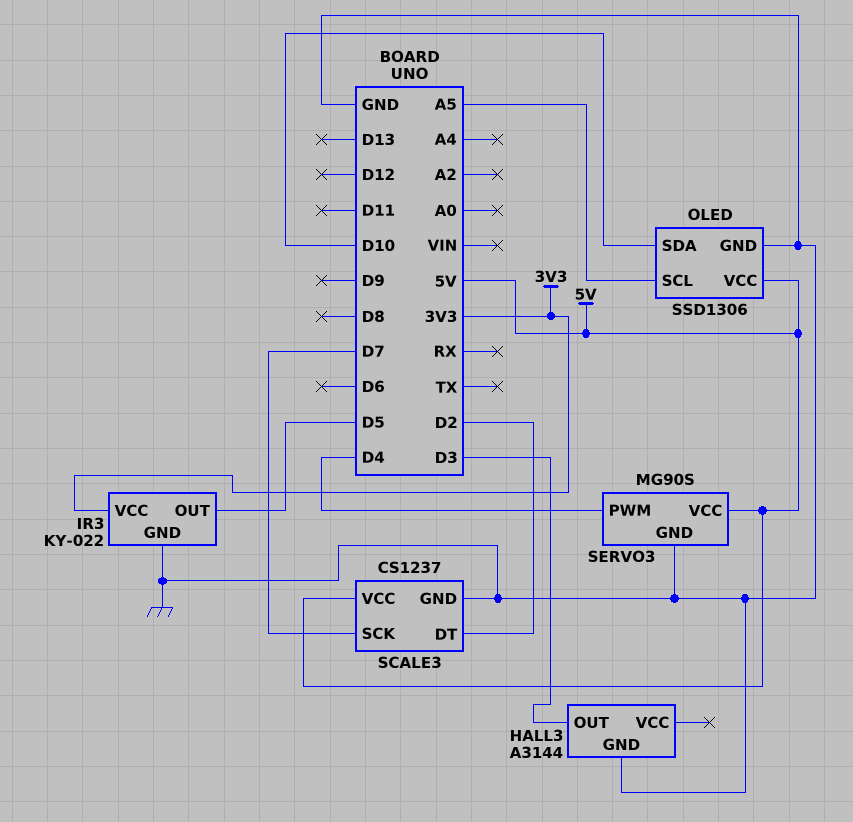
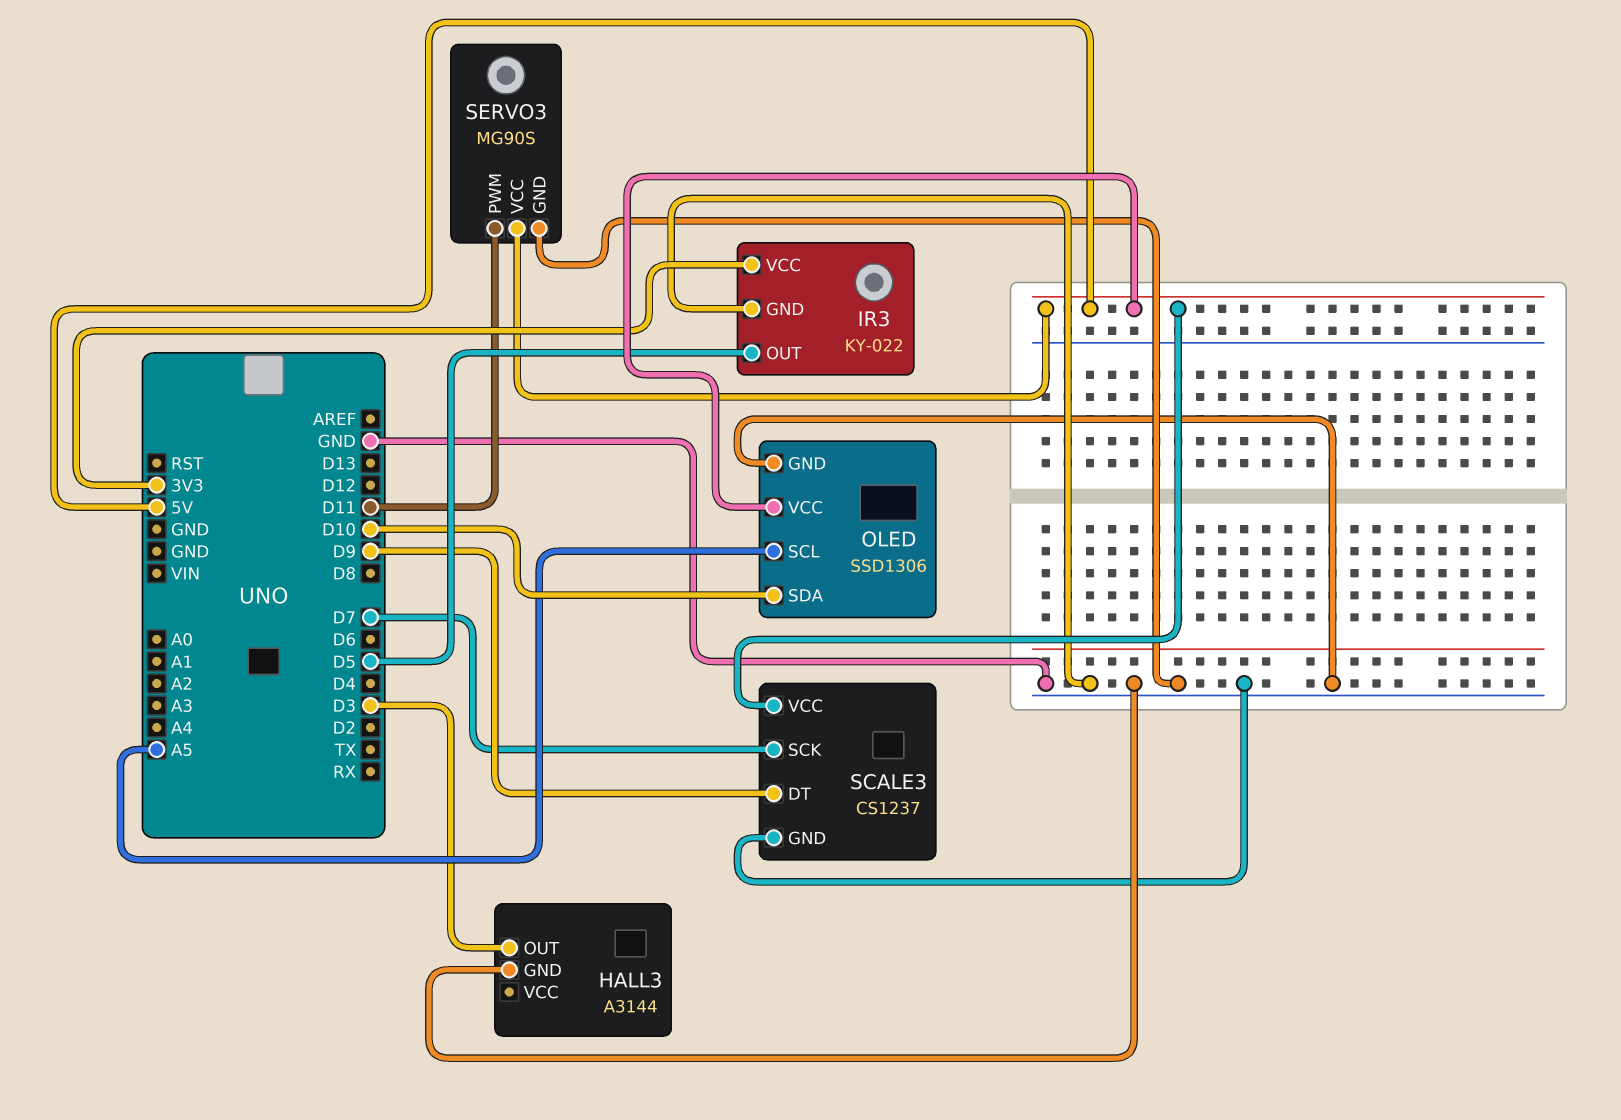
SCALE3 pin DT: D2 -> D9
SERVO3 pin PWM: D4 -> D11

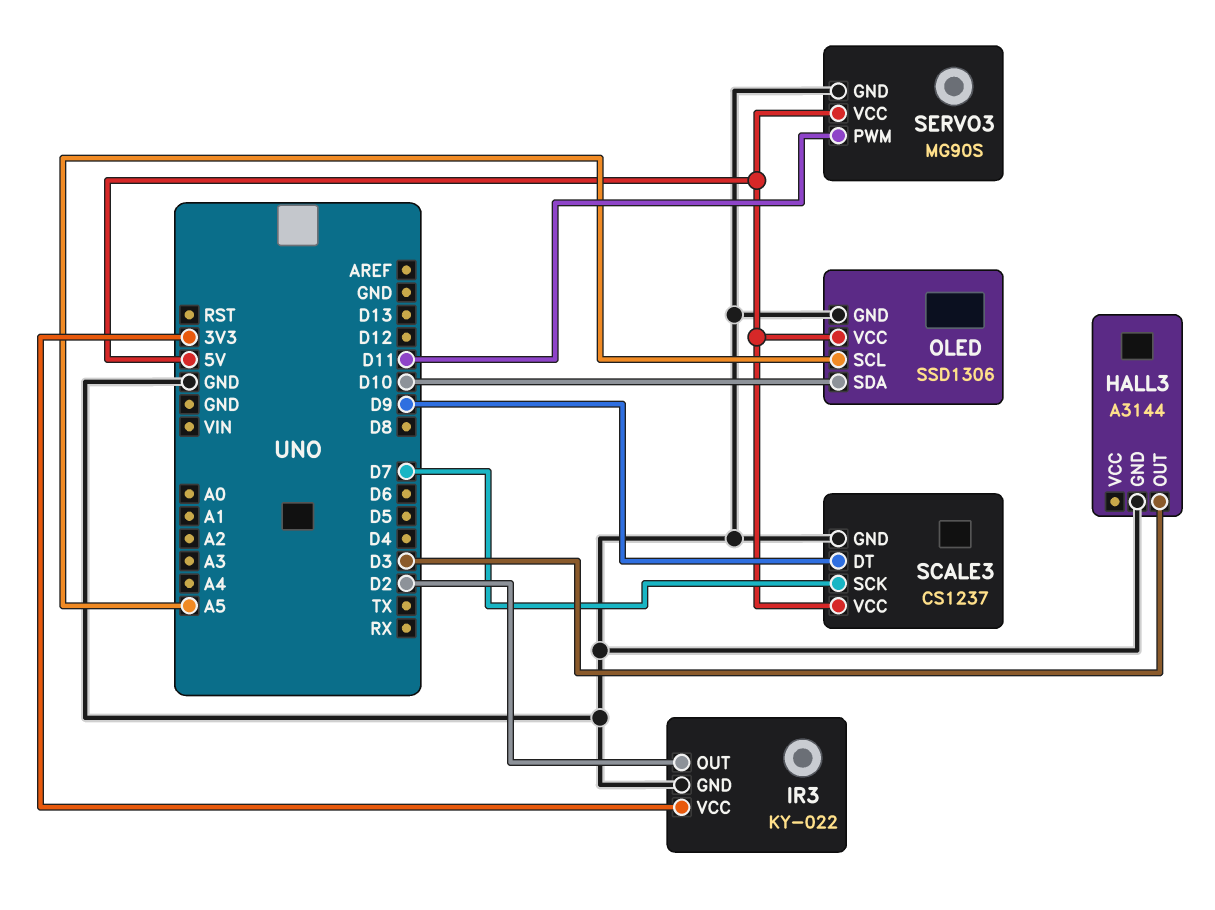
IR3 pin OUT: D5 -> D2

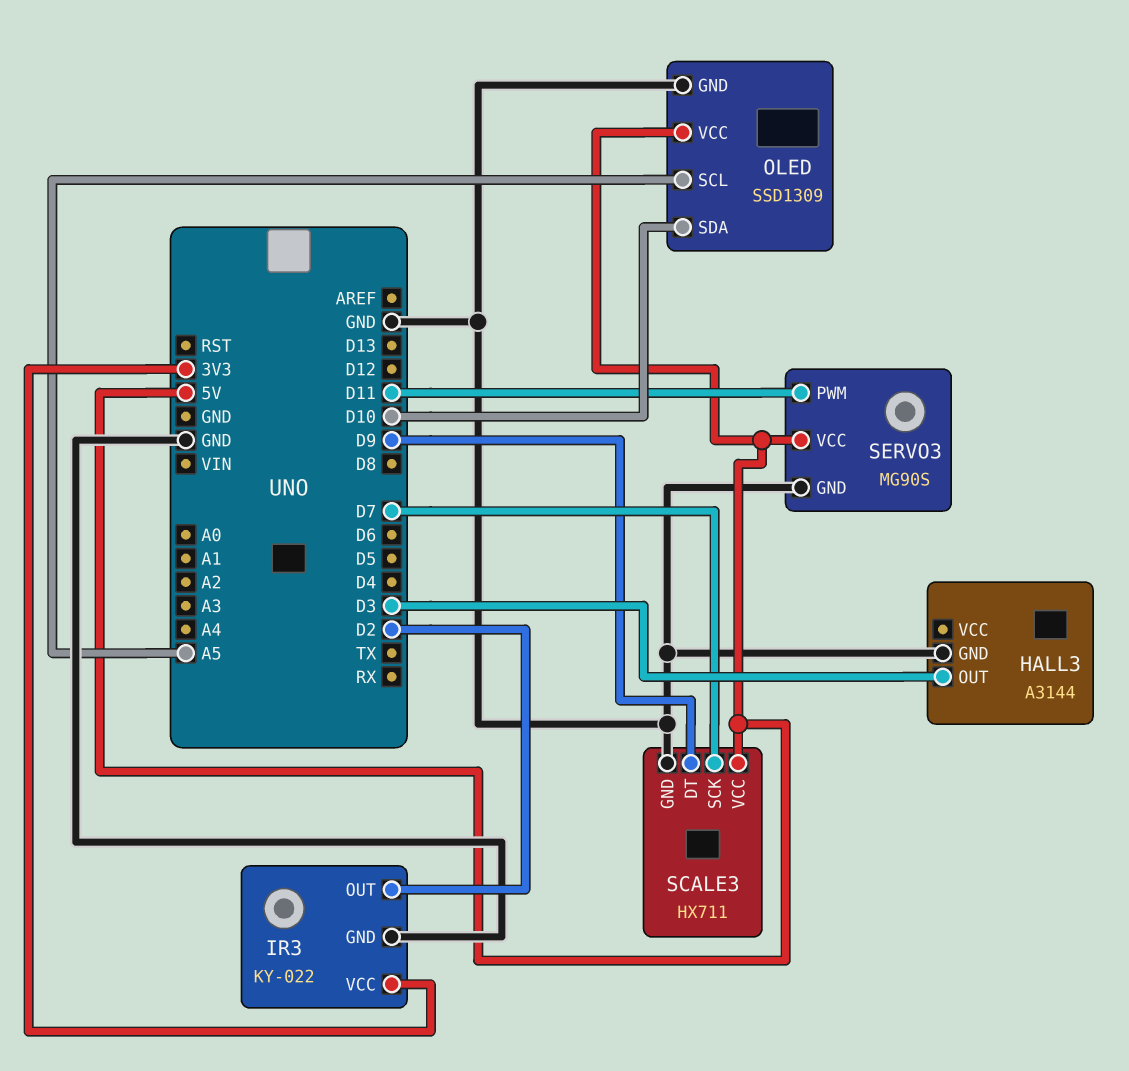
OLED: SSD1306 -> SSD1309
SCALE3: CS1237 -> HX711

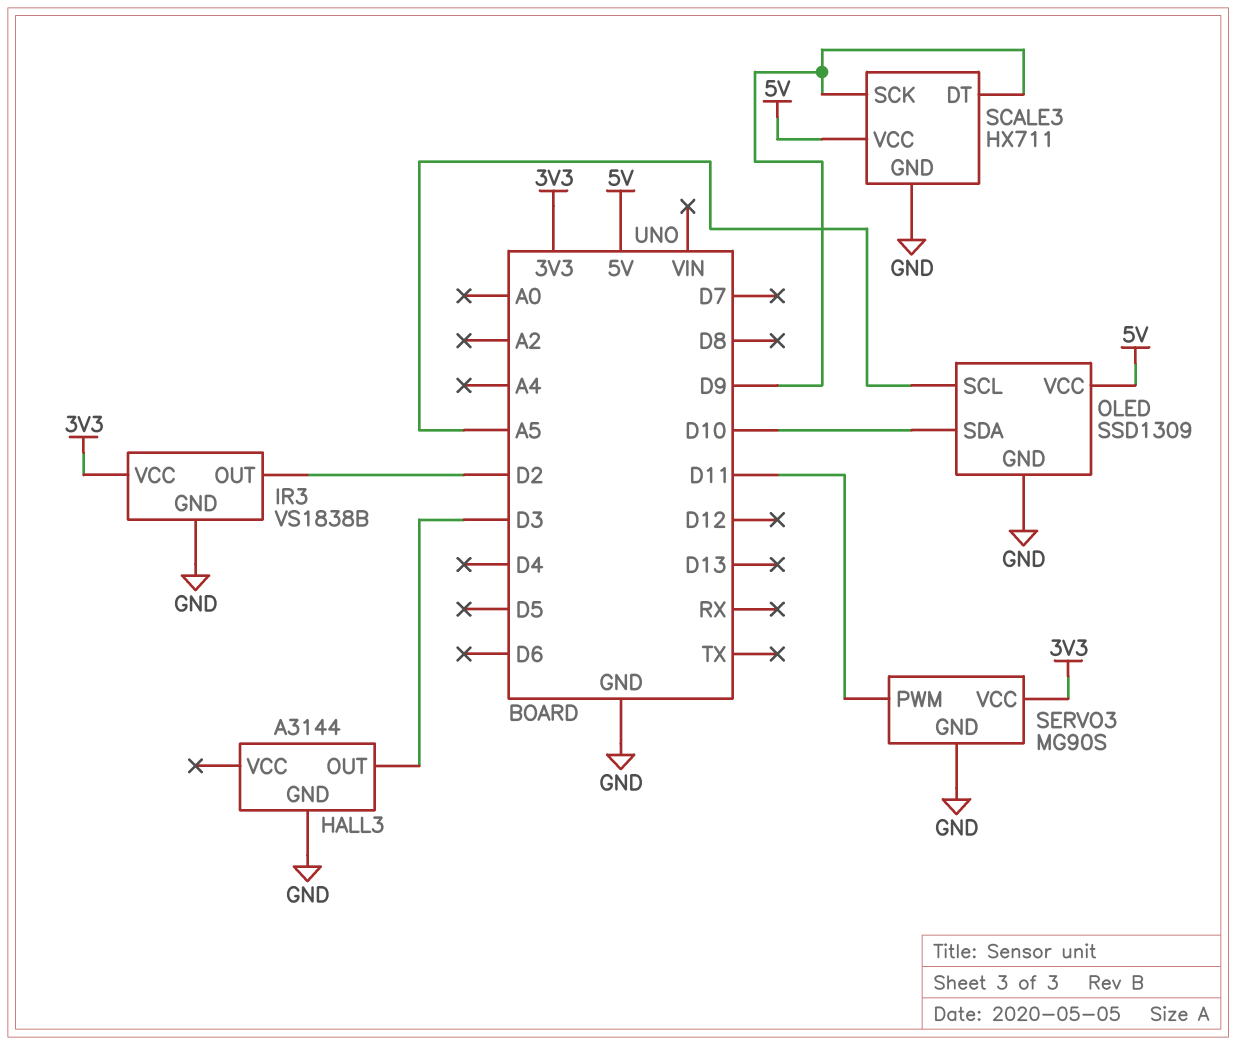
IR3: KY-022 -> VS1838B
SCALE3 pin SCK: D7 -> D9
SERVO3 pin VCC: 5V -> 3V3

